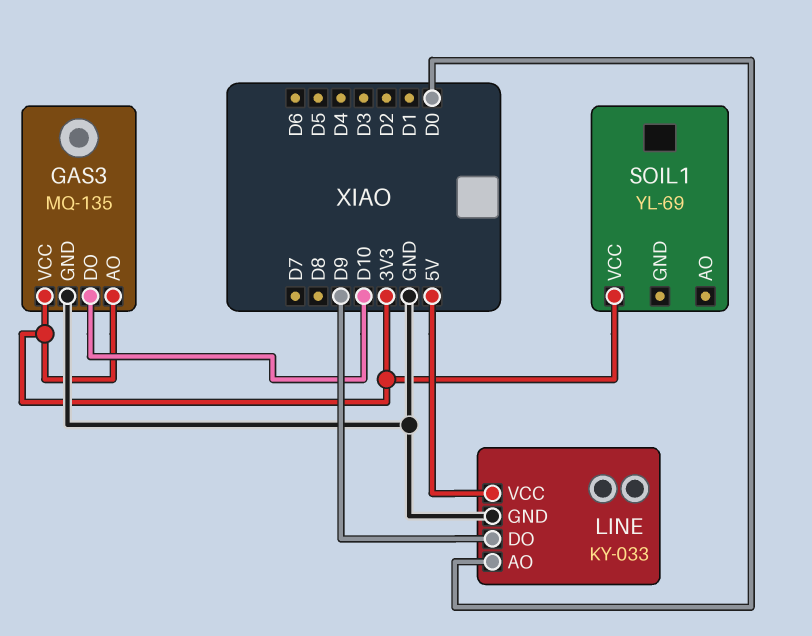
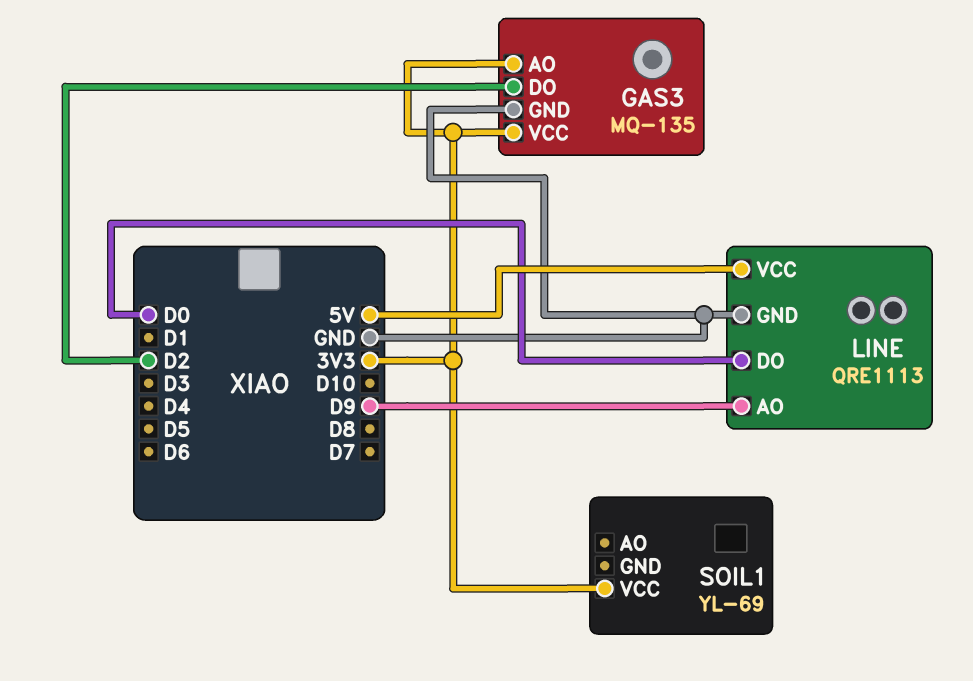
GAS3 pin DO: D10 -> D2
LINE: KY-033 -> QRE1113
LINE pin AO: D0 -> D9
LINE pin DO: D9 -> D0

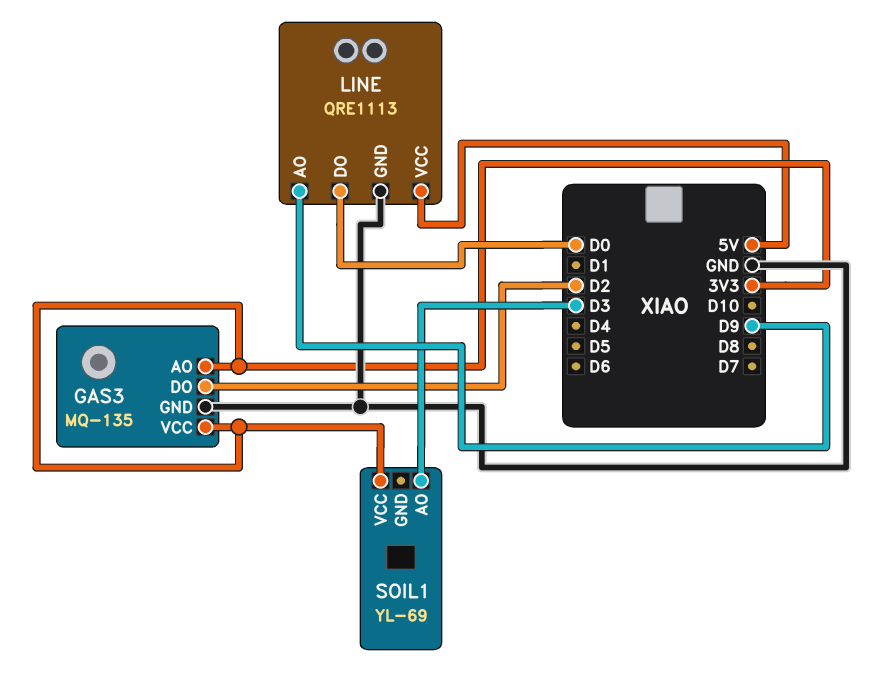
SOIL1 pin AO: none -> D3

